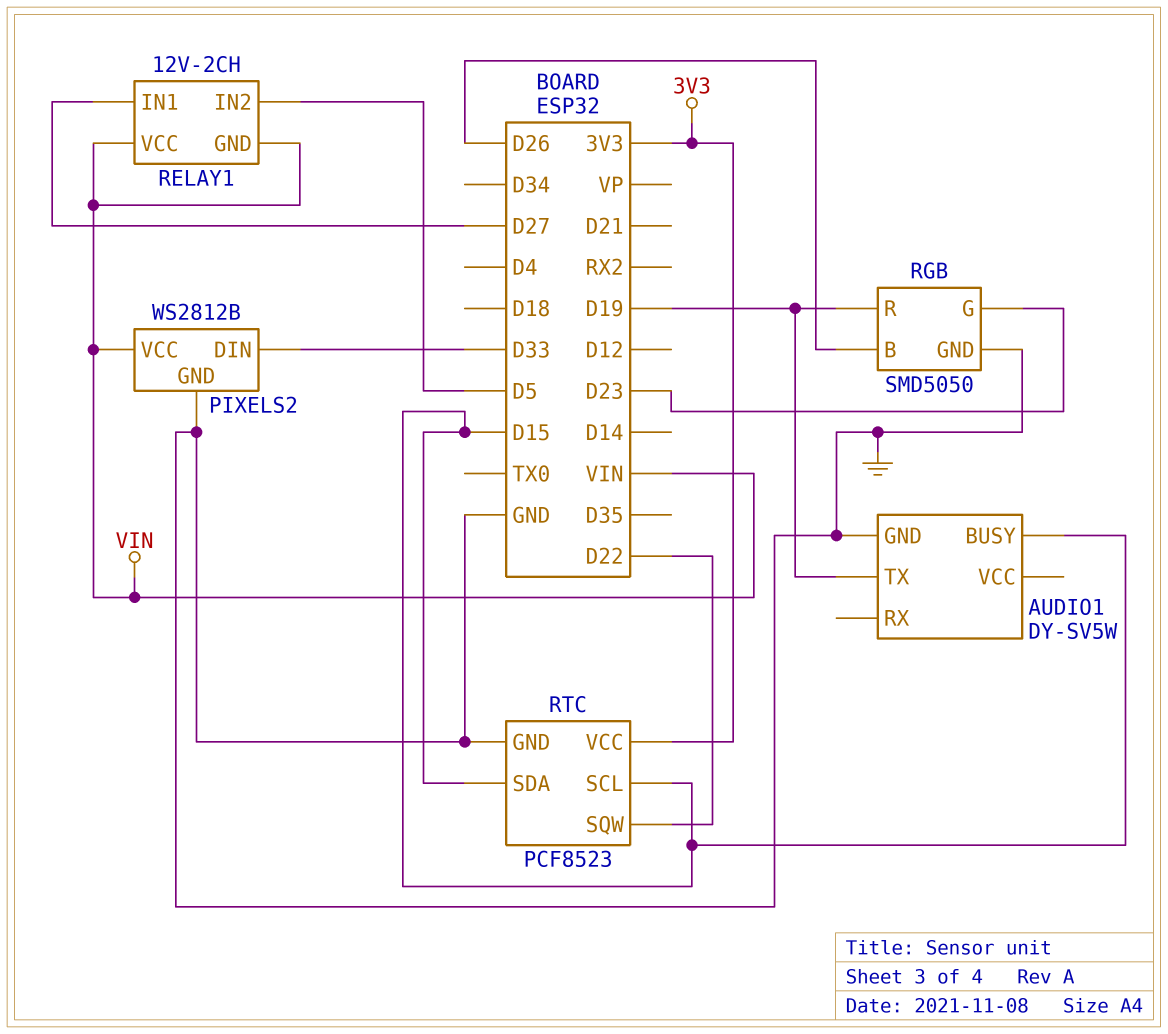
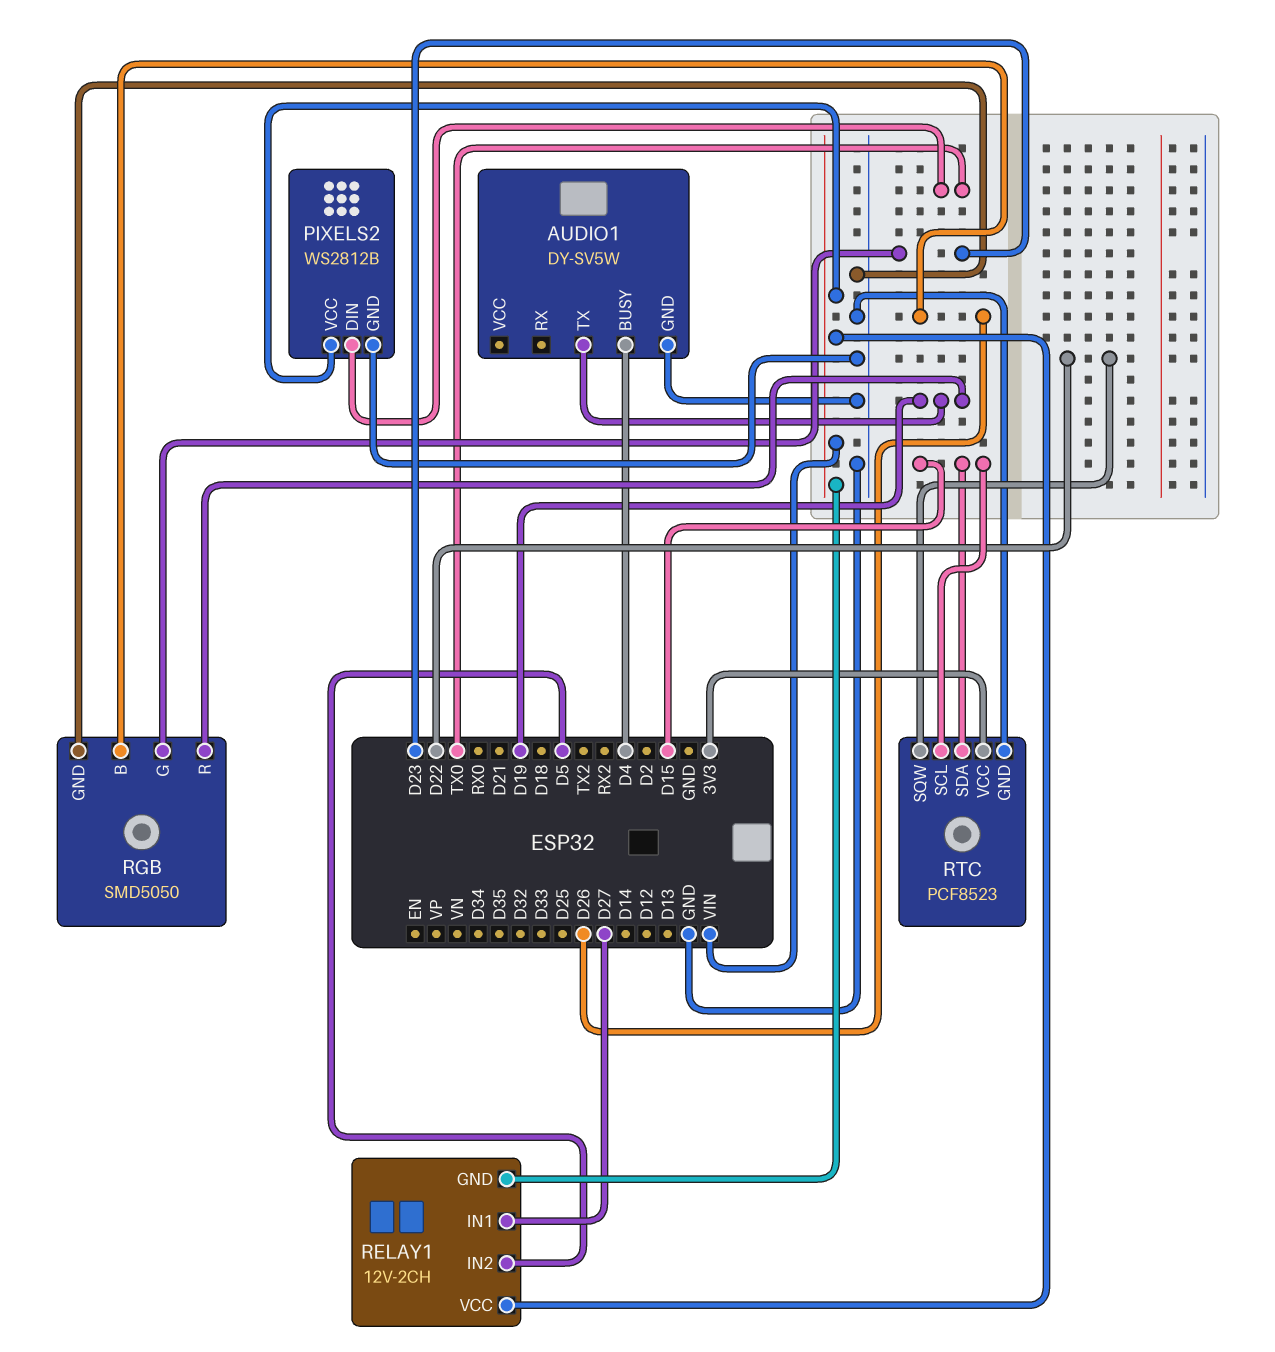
AUDIO1 pin BUSY: D15 -> D4
PIXELS2 pin DIN: D33 -> TX0

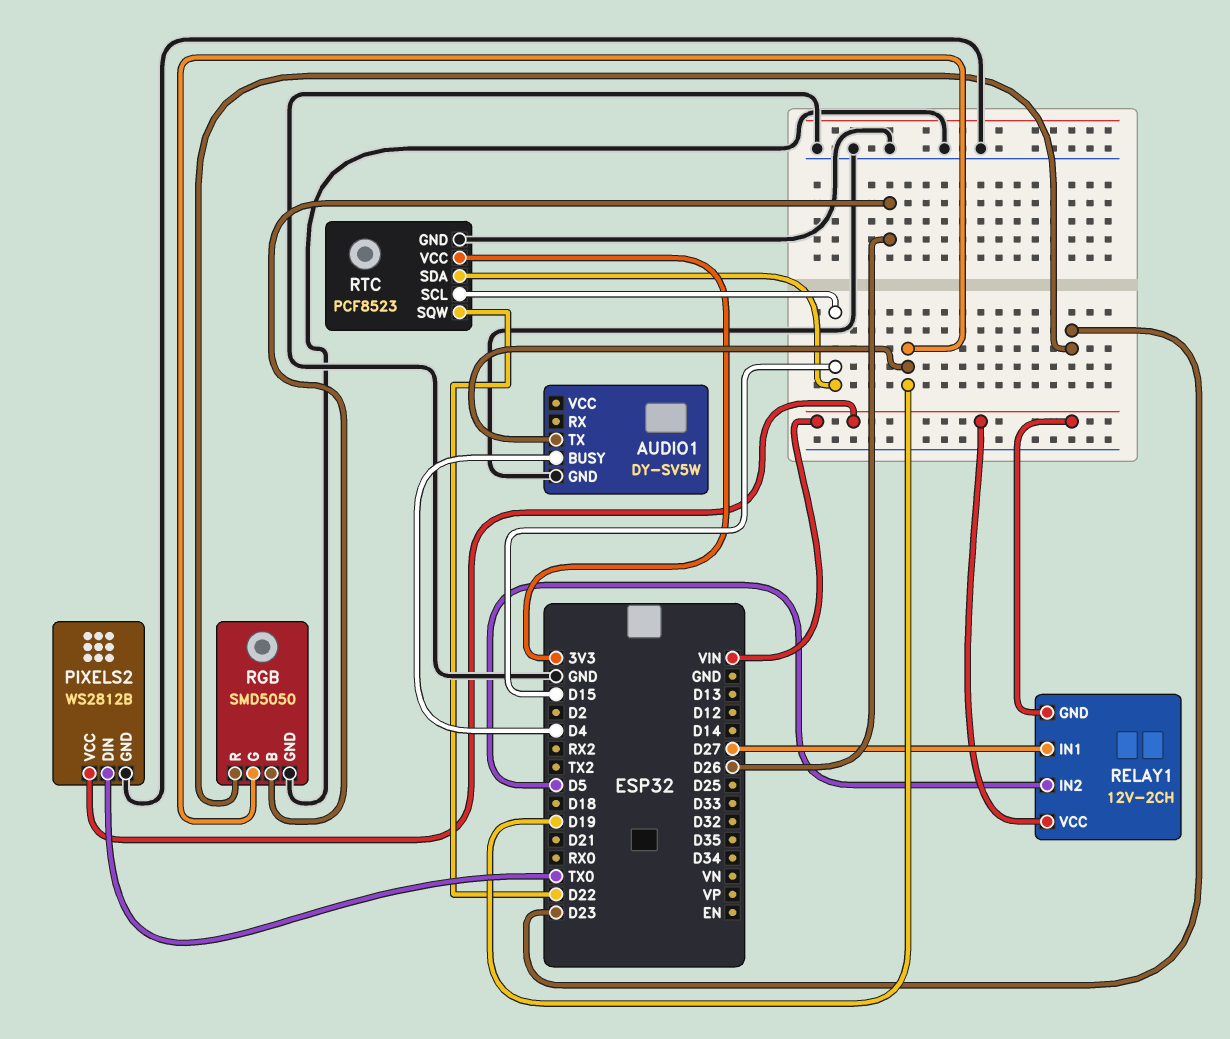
RGB pin G: D23 -> D19
RGB pin R: D19 -> D23

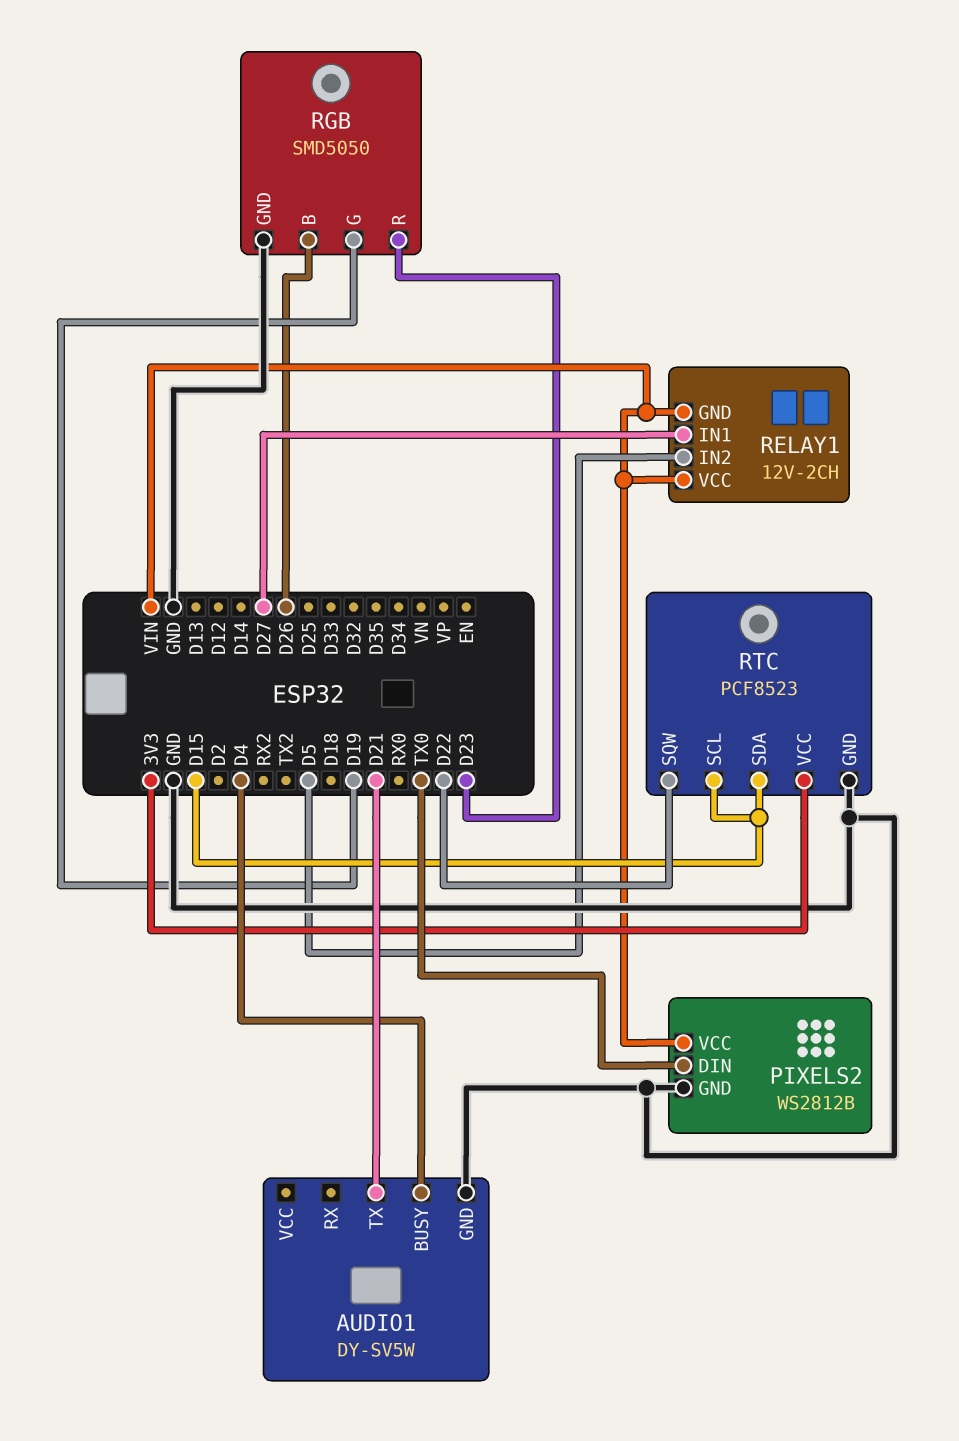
AUDIO1 pin TX: D19 -> D21

